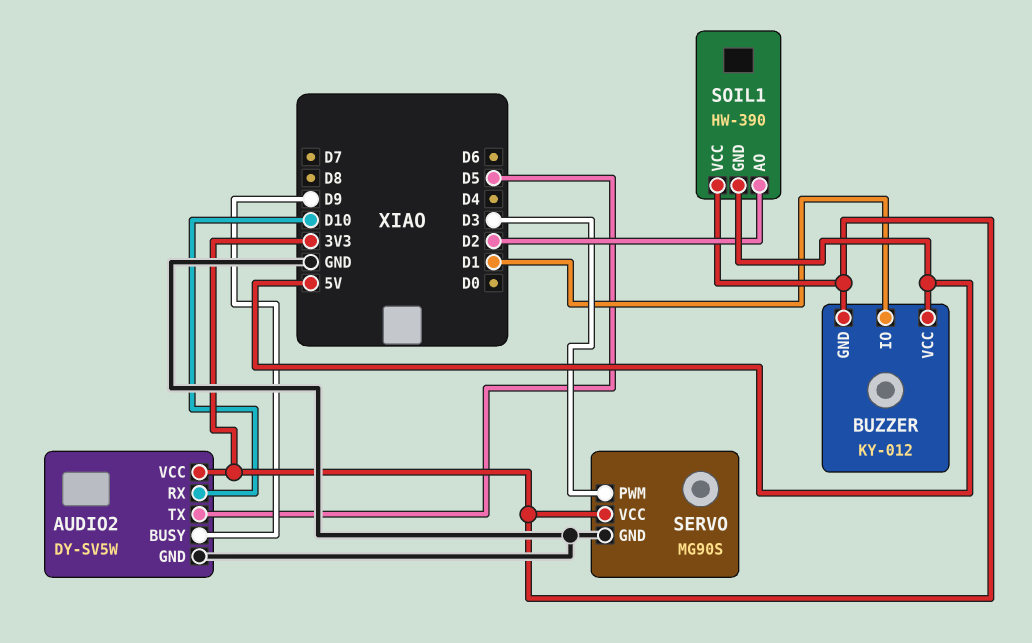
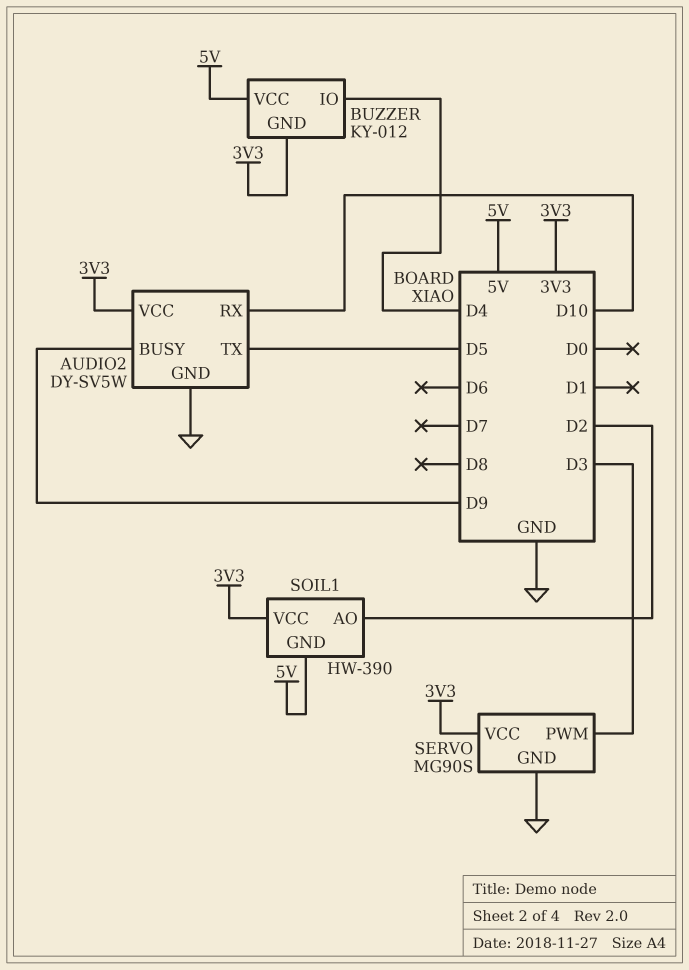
BUZZER pin IO: D1 -> D4

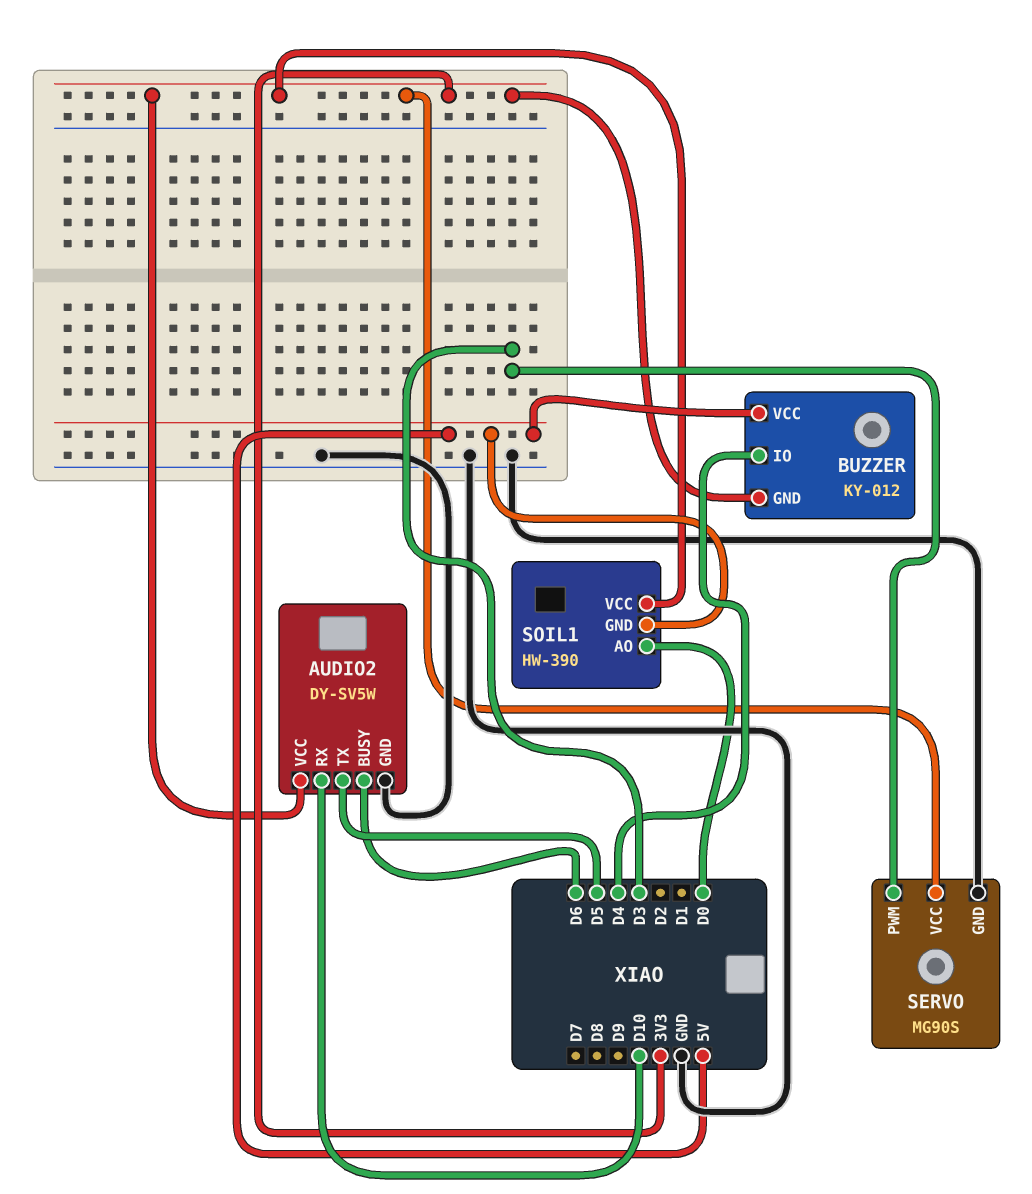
AUDIO2 pin BUSY: D9 -> D6
SOIL1 pin AO: D2 -> D0

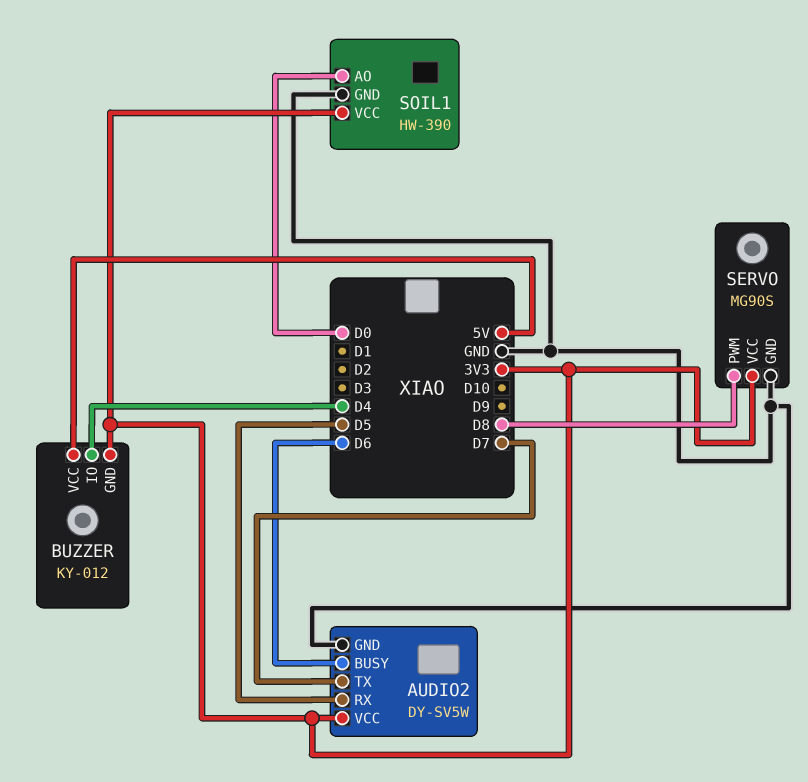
AUDIO2 pin RX: D10 -> D5
AUDIO2 pin TX: D5 -> D7
SERVO pin PWM: D3 -> D8
SOIL1 pin GND: 5V -> GND

